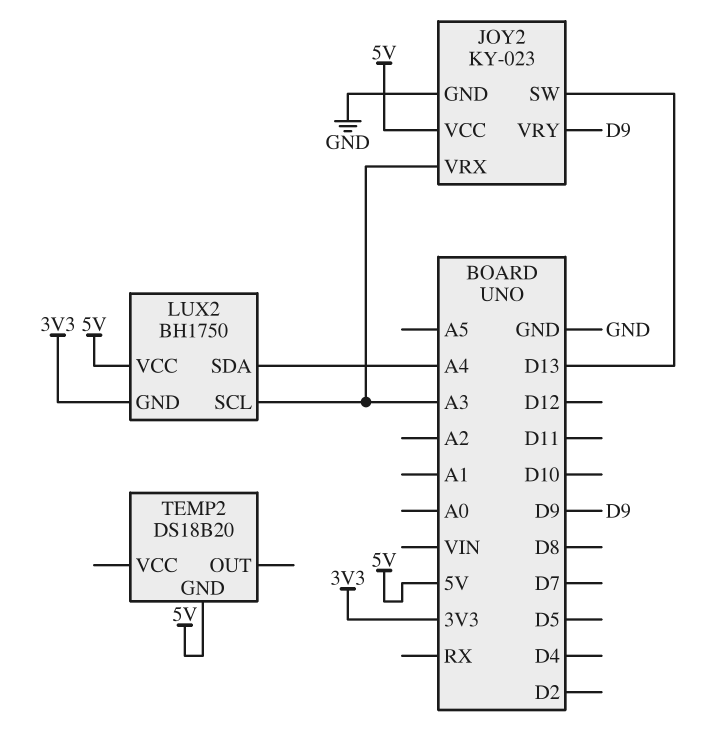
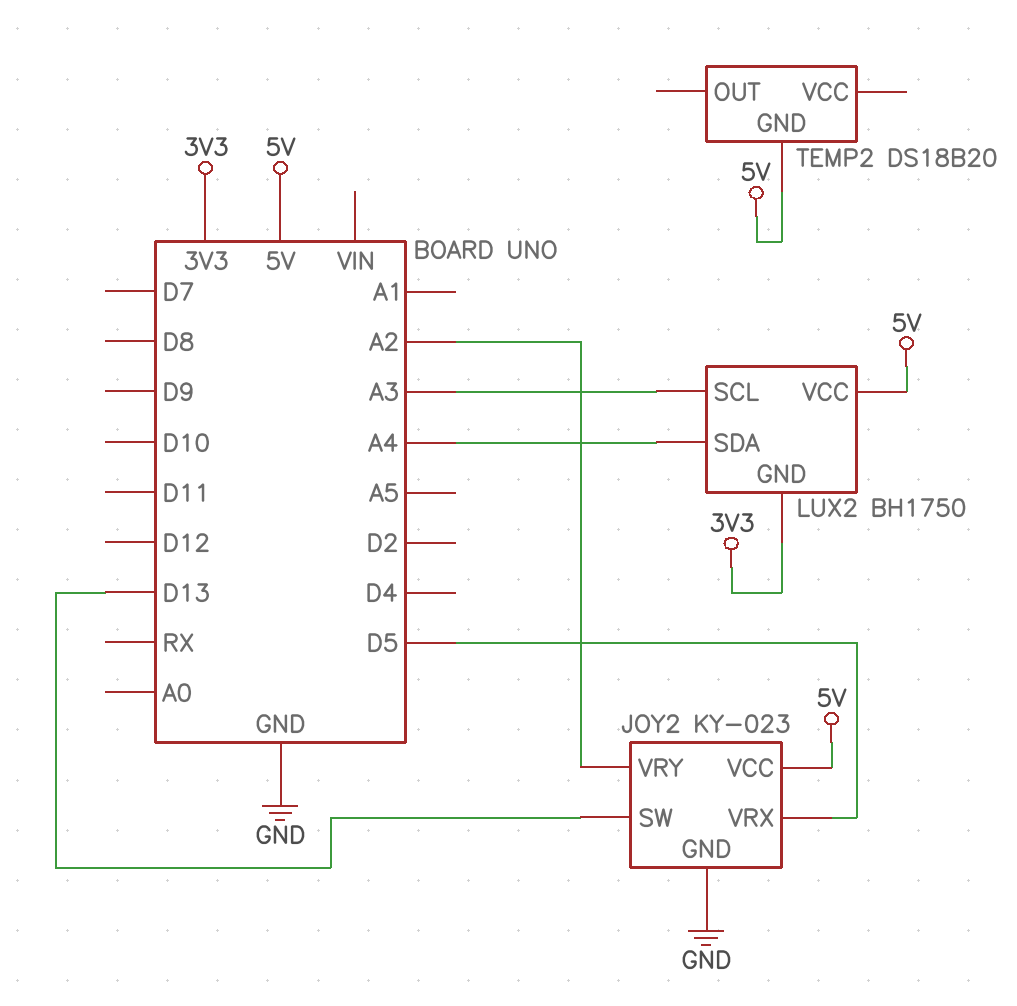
JOY2 pin VRX: A3 -> D5
JOY2 pin VRY: D9 -> A2

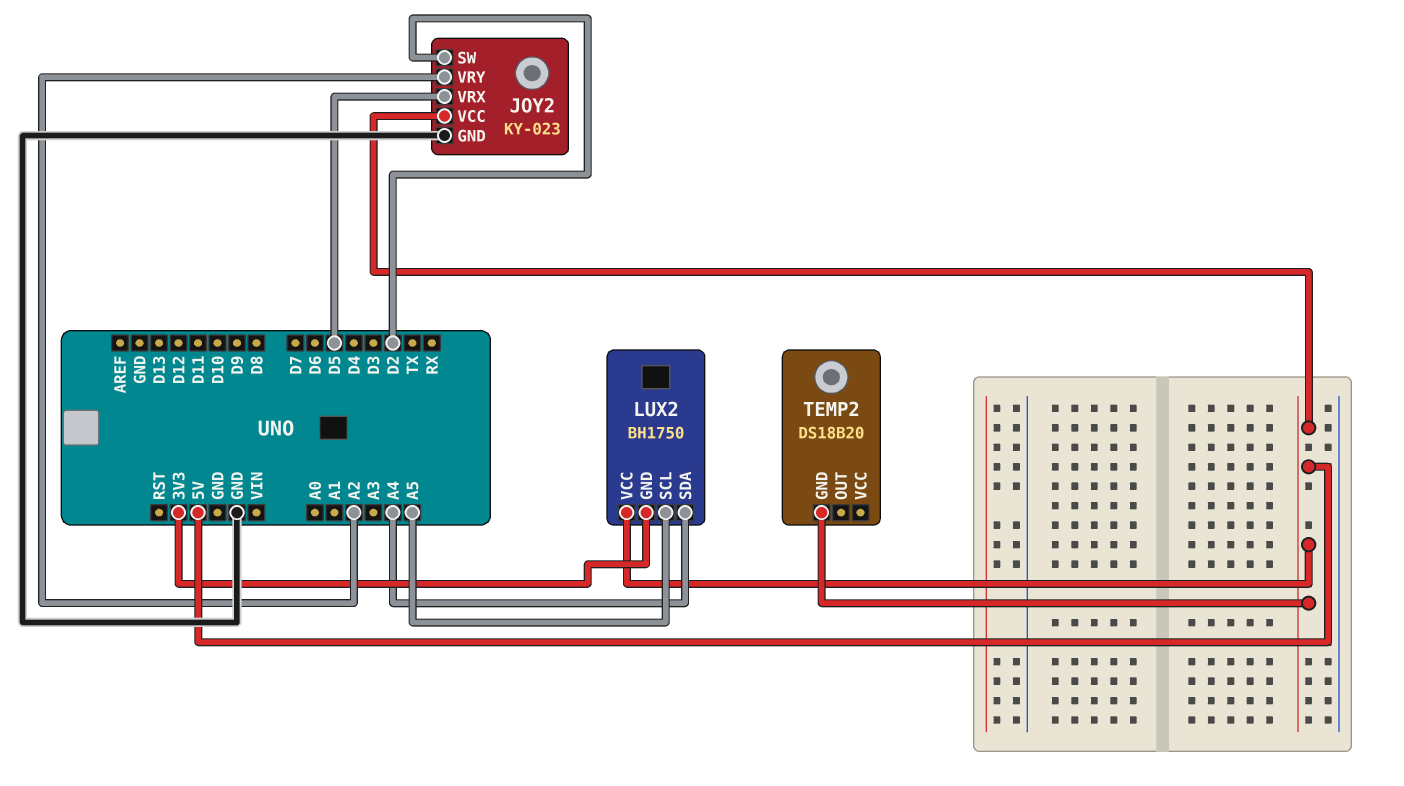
JOY2 pin SW: D13 -> D2
LUX2 pin SCL: A3 -> A5

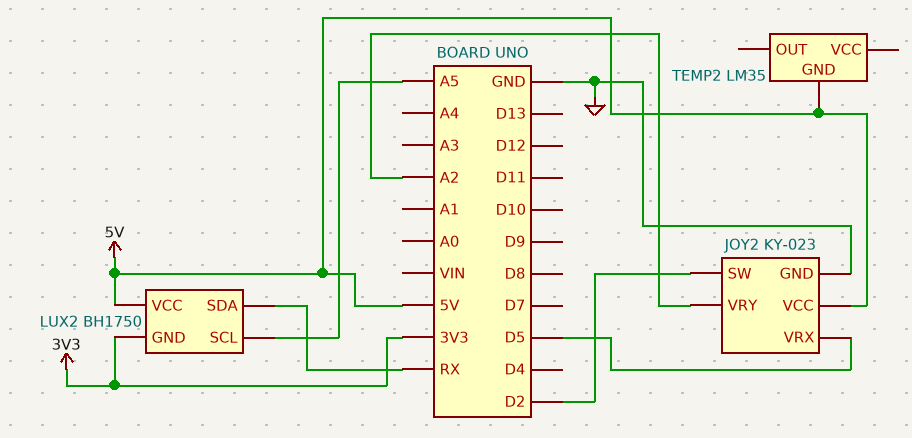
LUX2 pin SDA: A4 -> RX
TEMP2: DS18B20 -> LM35

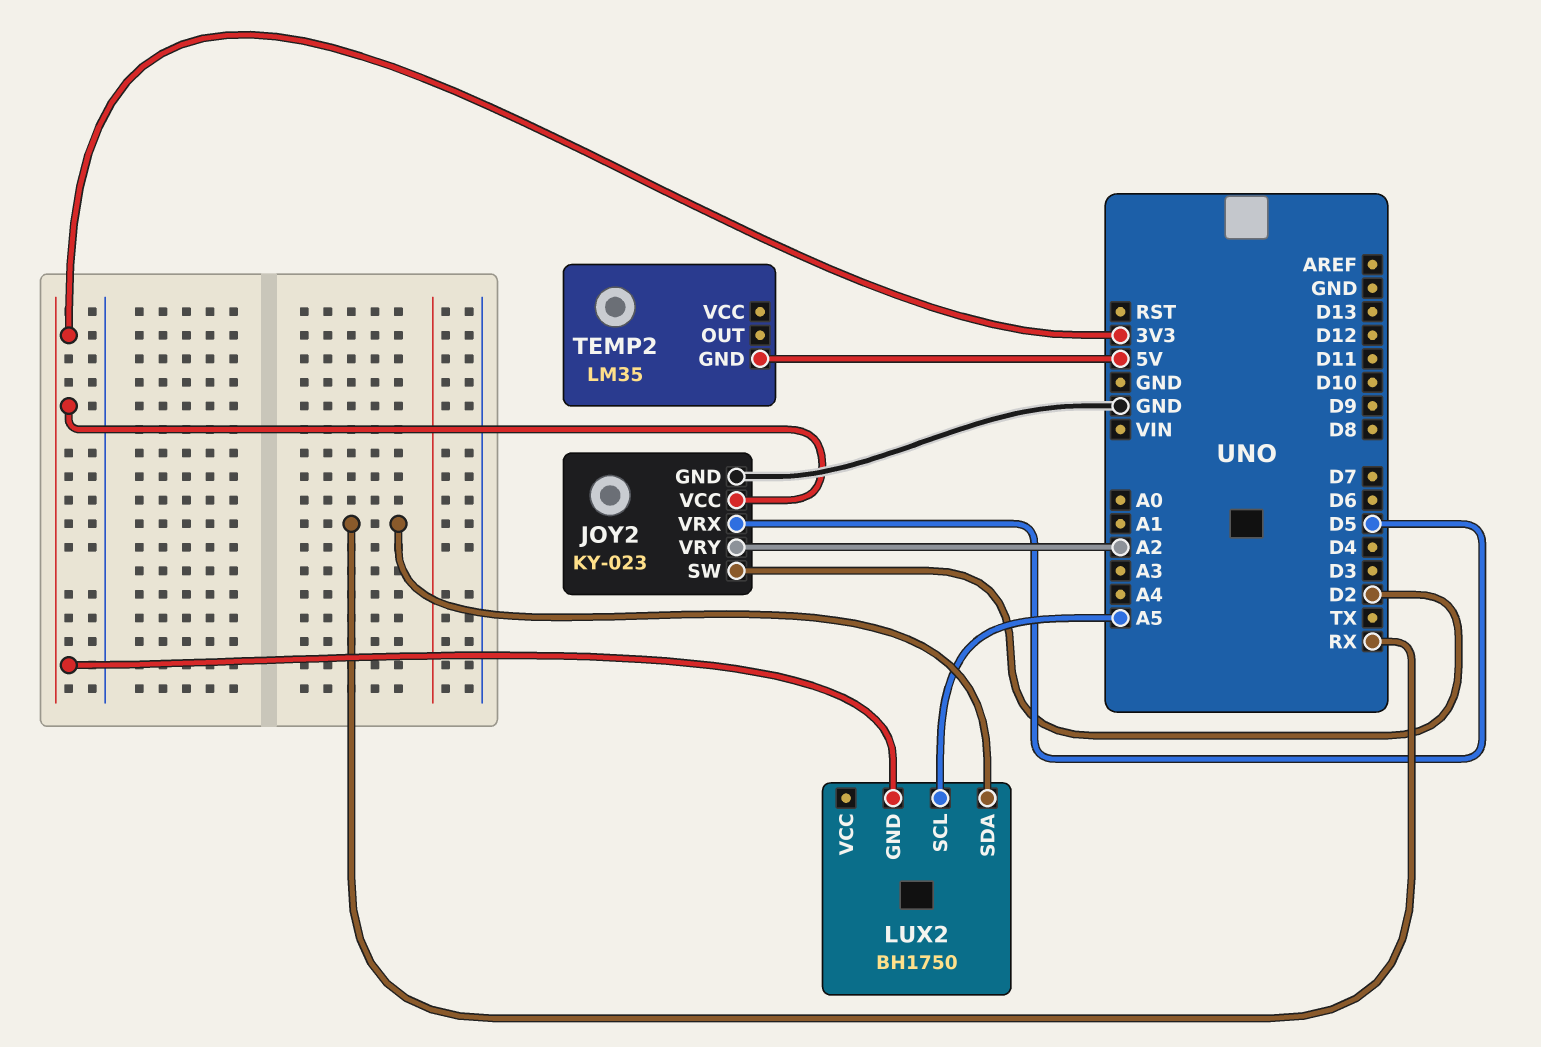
JOY2 pin VCC: 5V -> 3V3
LUX2 pin VCC: 5V -> none

